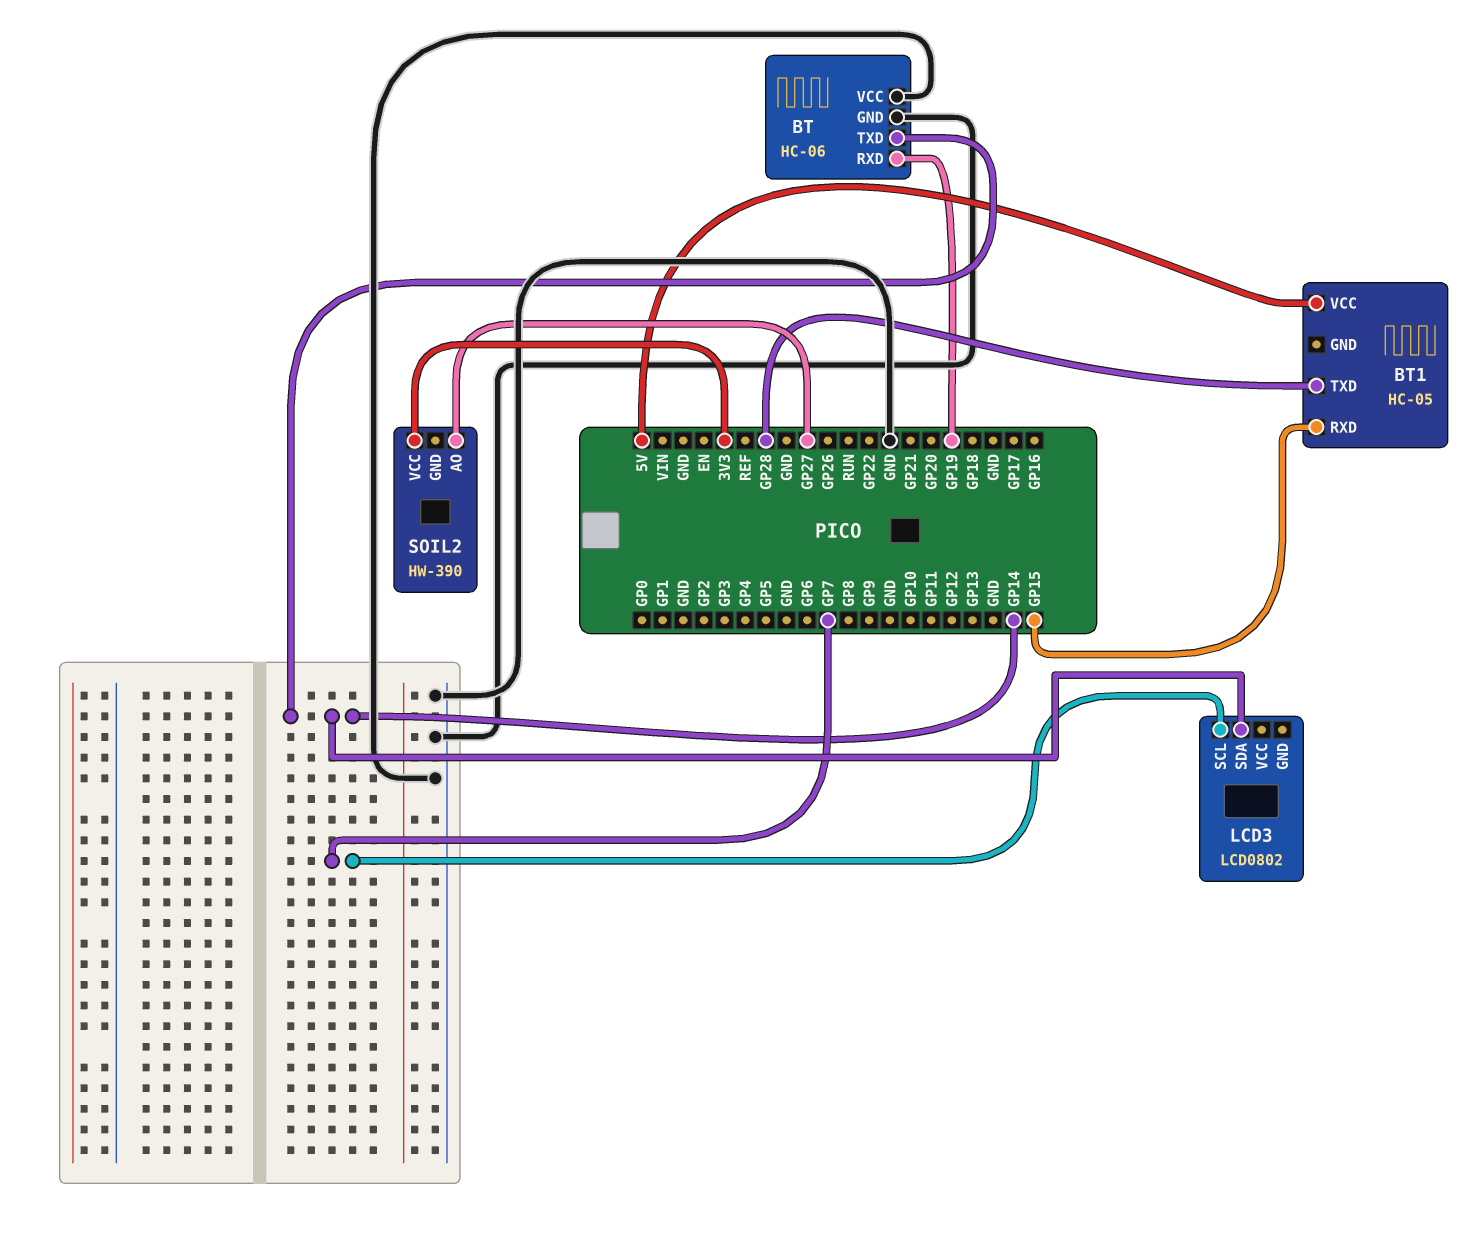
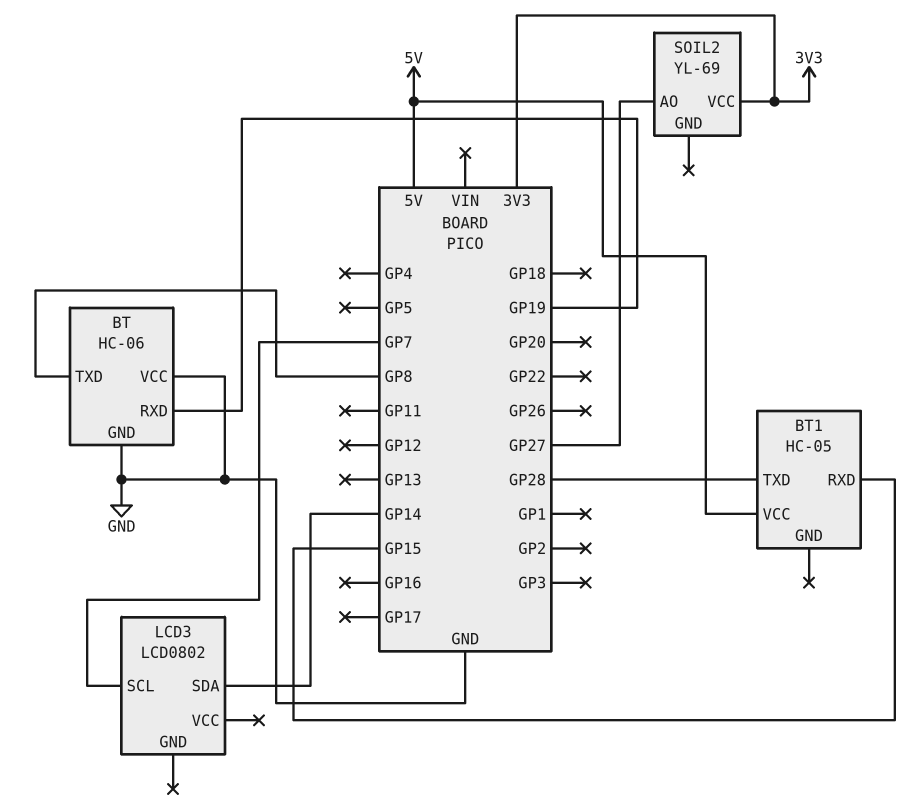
BT pin TXD: GP14 -> GP8
SOIL2: HW-390 -> YL-69

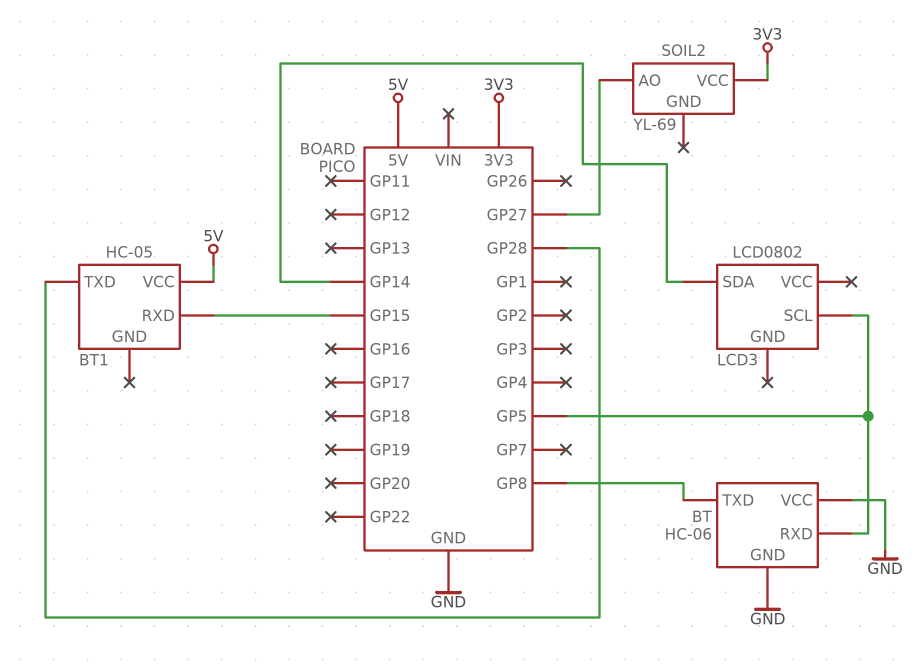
BT pin RXD: GP19 -> GP5
LCD3 pin SCL: GP7 -> GP5

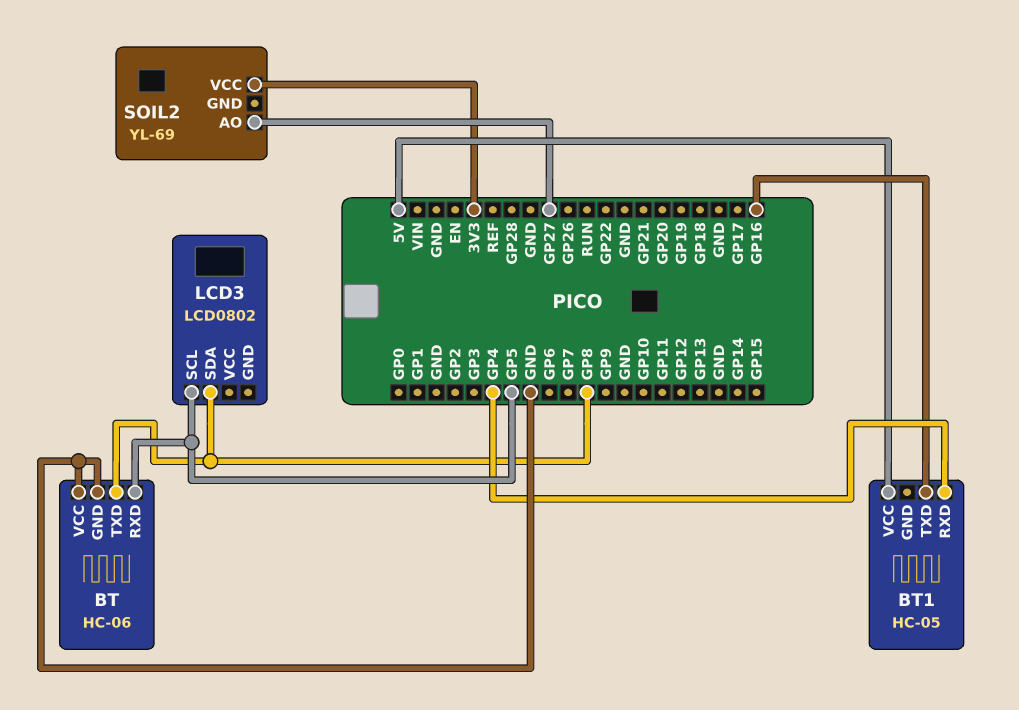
BT1 pin RXD: GP15 -> GP4
BT1 pin TXD: GP28 -> GP16
LCD3 pin SDA: GP14 -> GP8

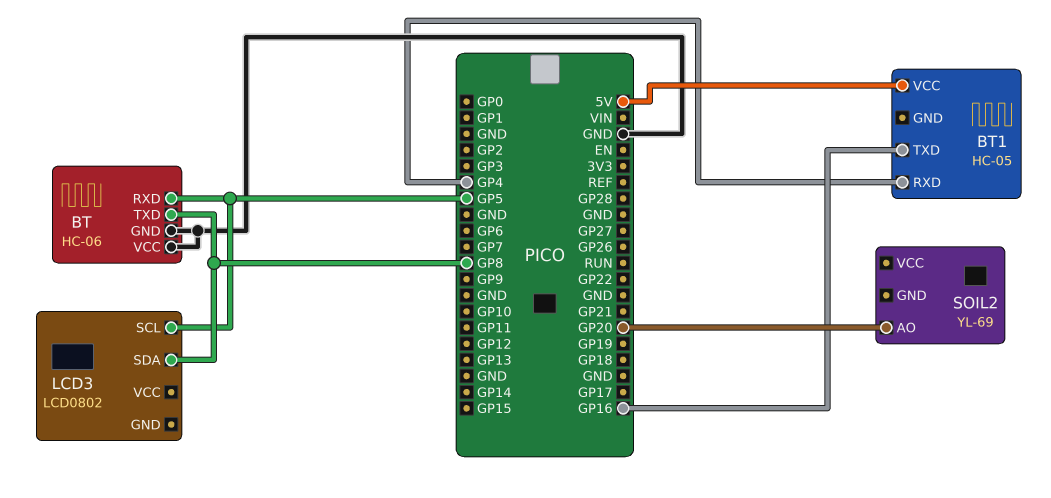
SOIL2 pin AO: GP27 -> GP20
SOIL2 pin VCC: 3V3 -> none

